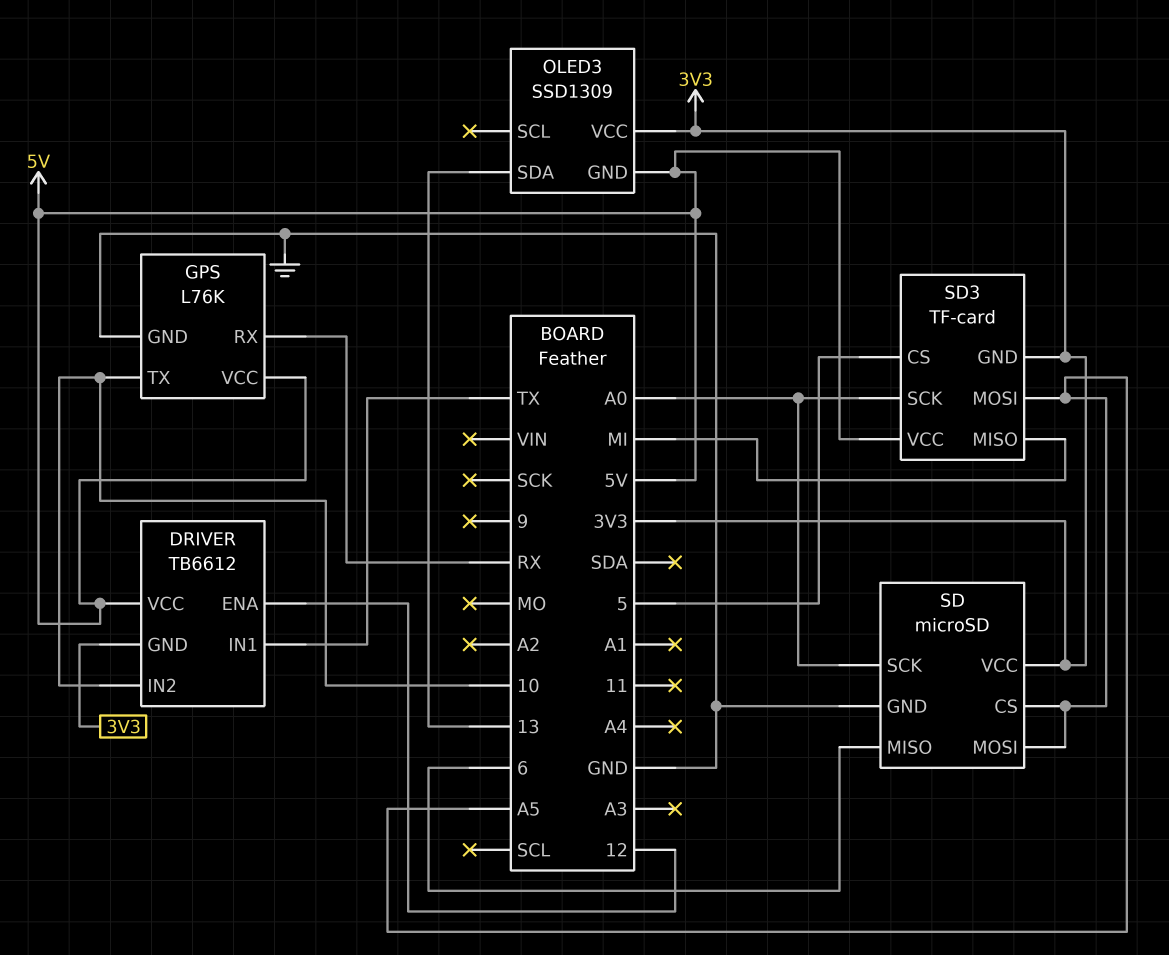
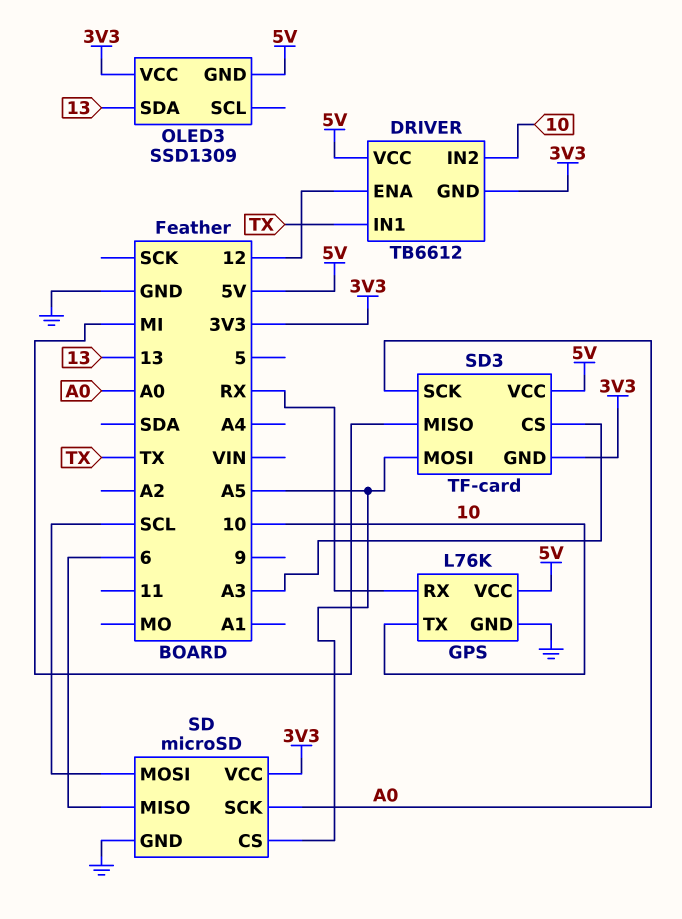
SD pin MOSI: A5 -> SCL
SD3 pin CS: 5 -> A3

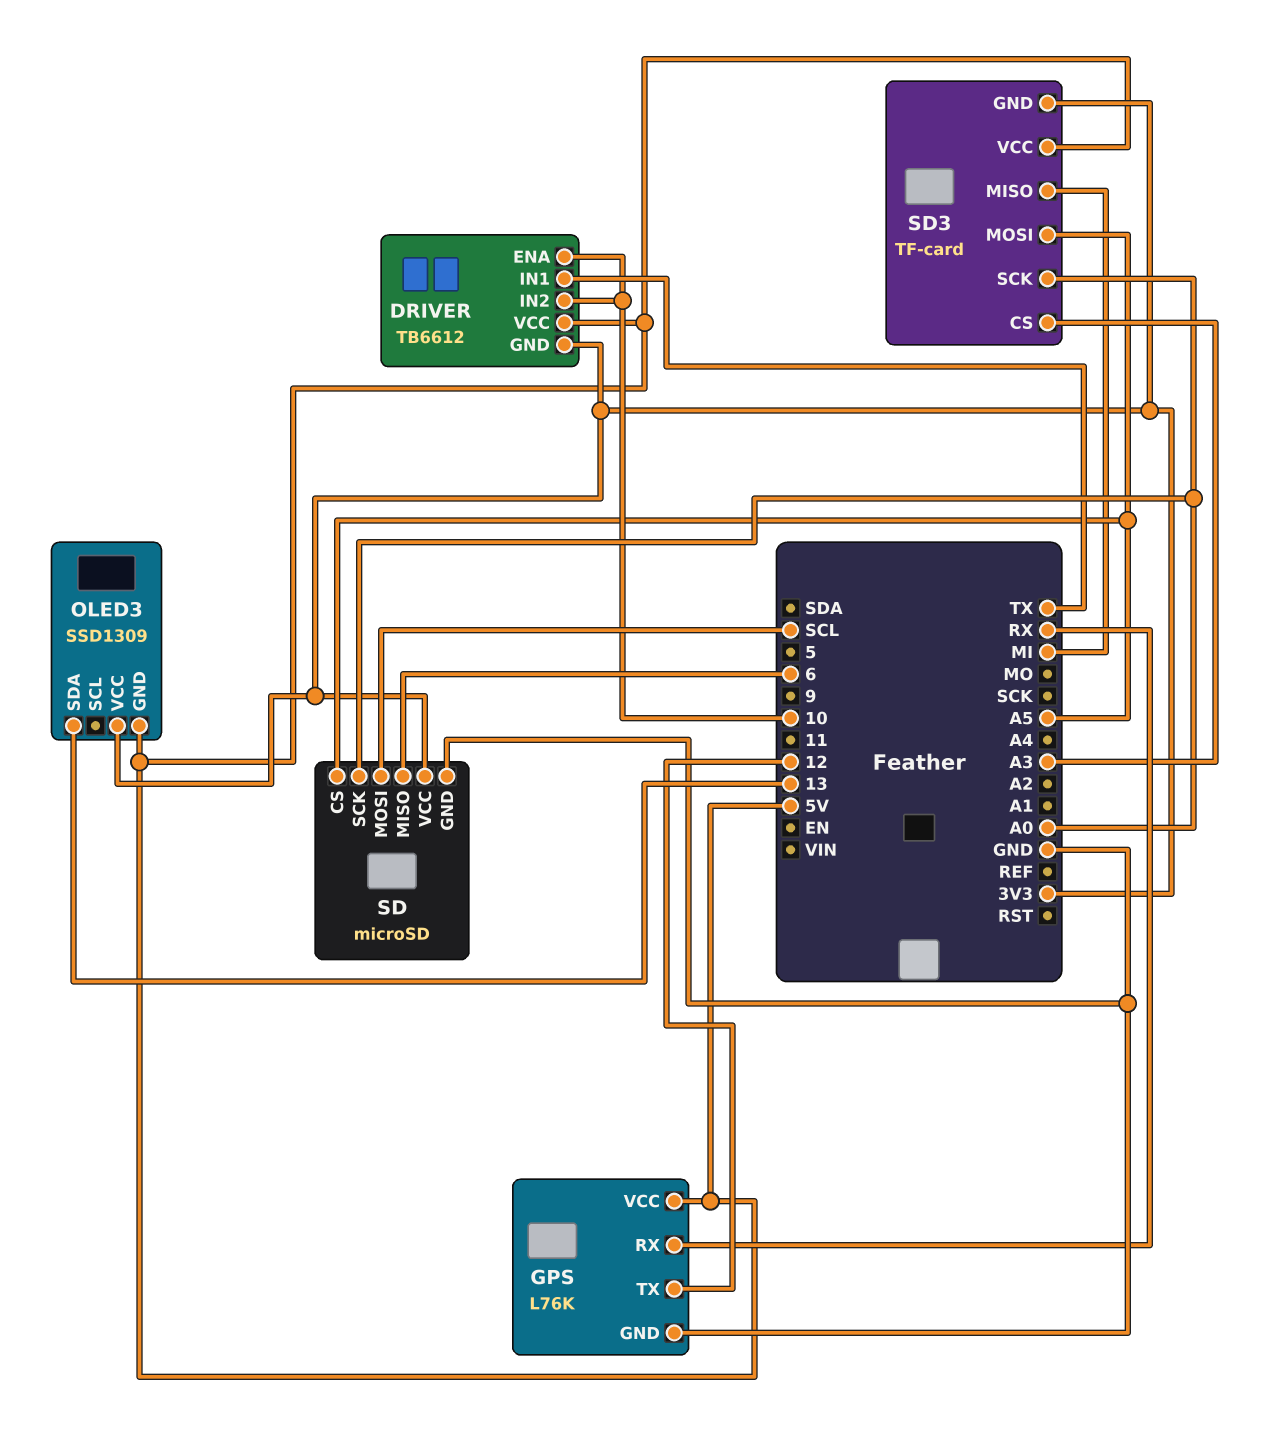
DRIVER pin ENA: 12 -> 10
GPS pin TX: 10 -> 12

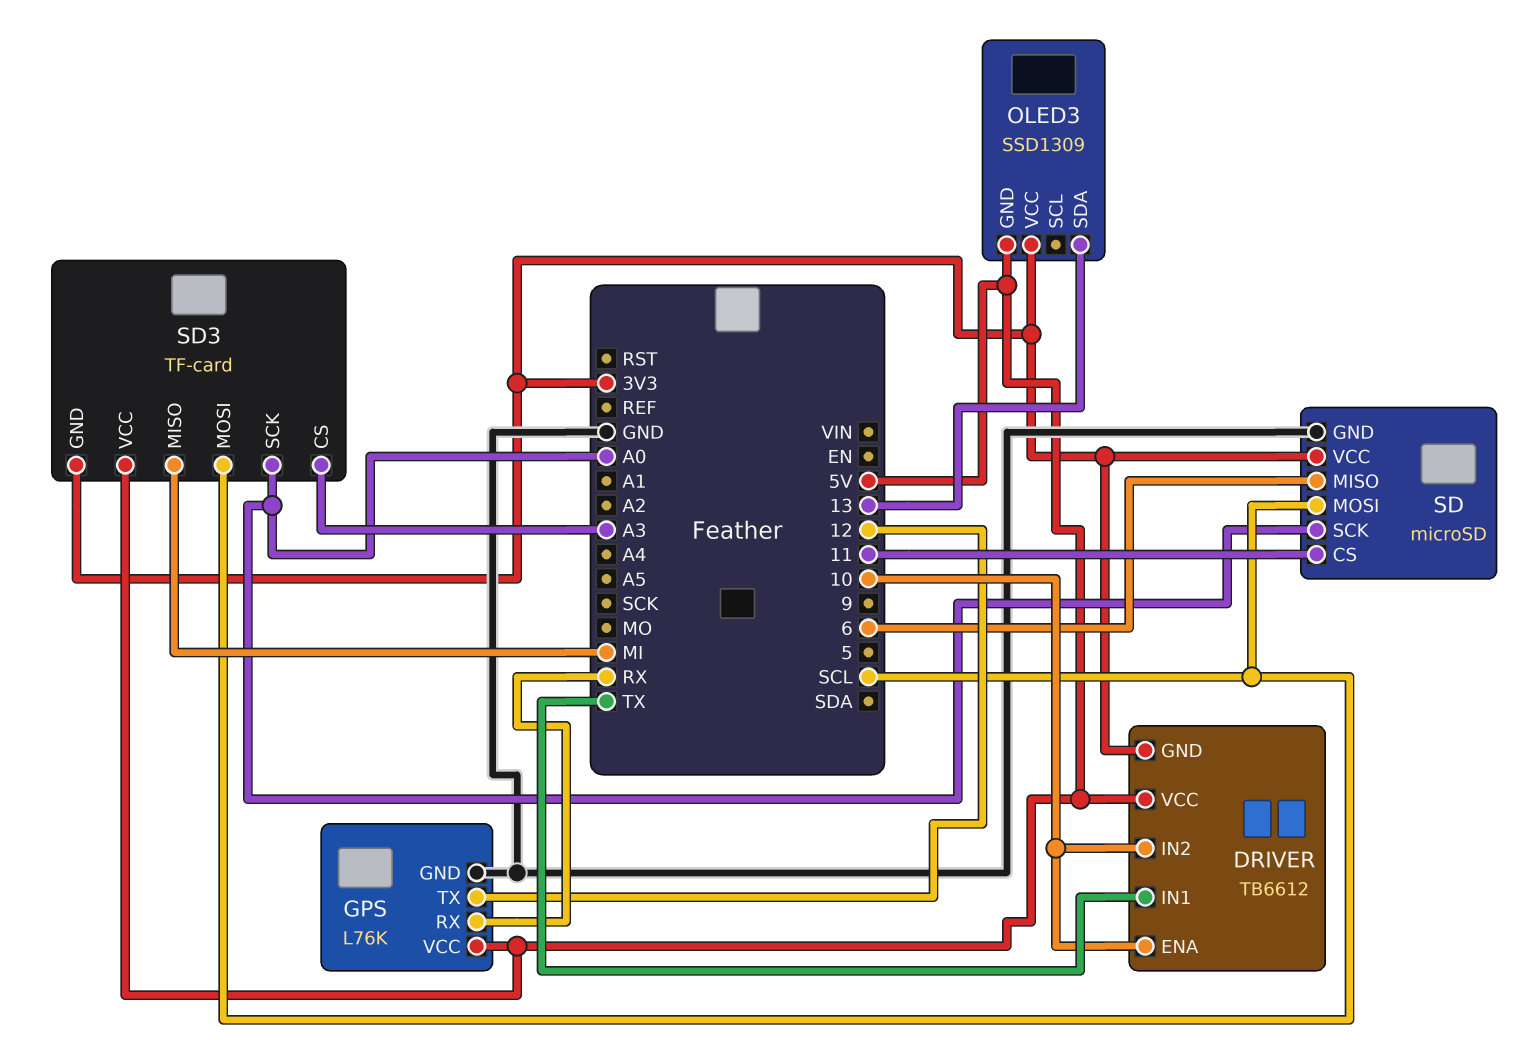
SD pin CS: A5 -> 11
SD3 pin MOSI: A5 -> SCL

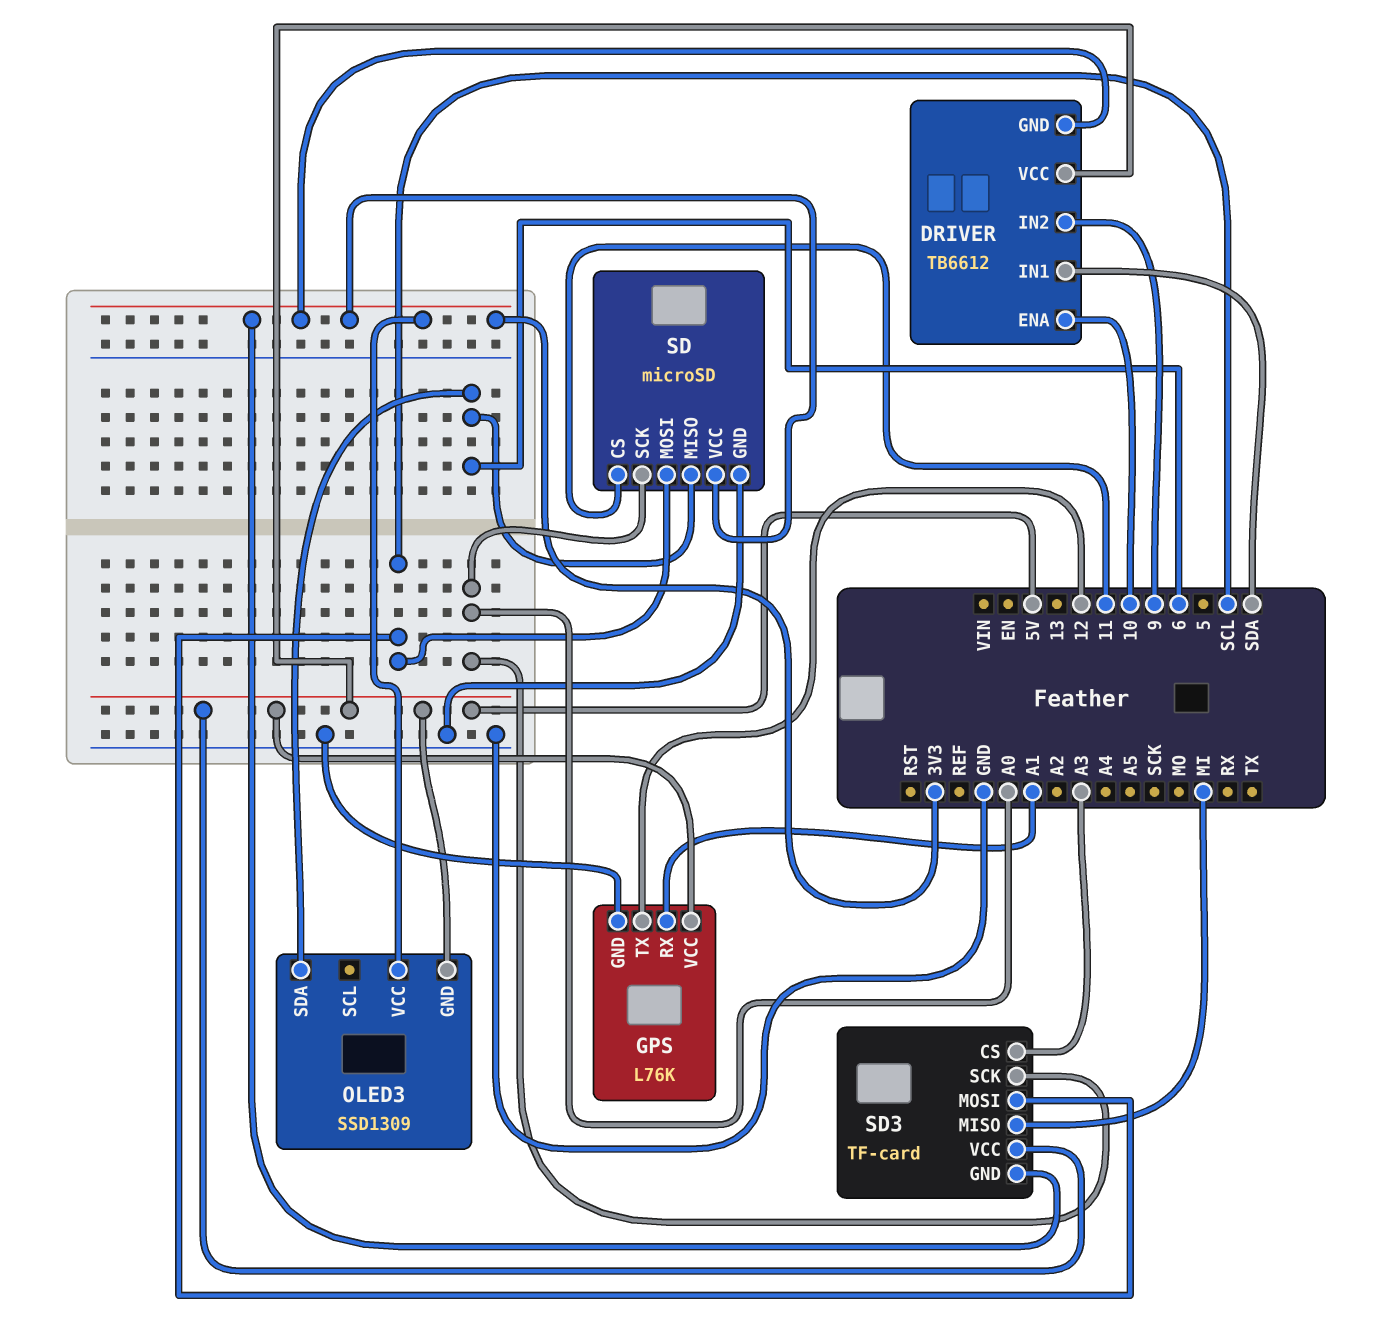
DRIVER pin IN1: TX -> SDA
DRIVER pin IN2: 10 -> 9
GPS pin RX: RX -> A1
OLED3 pin SDA: 13 -> 6

